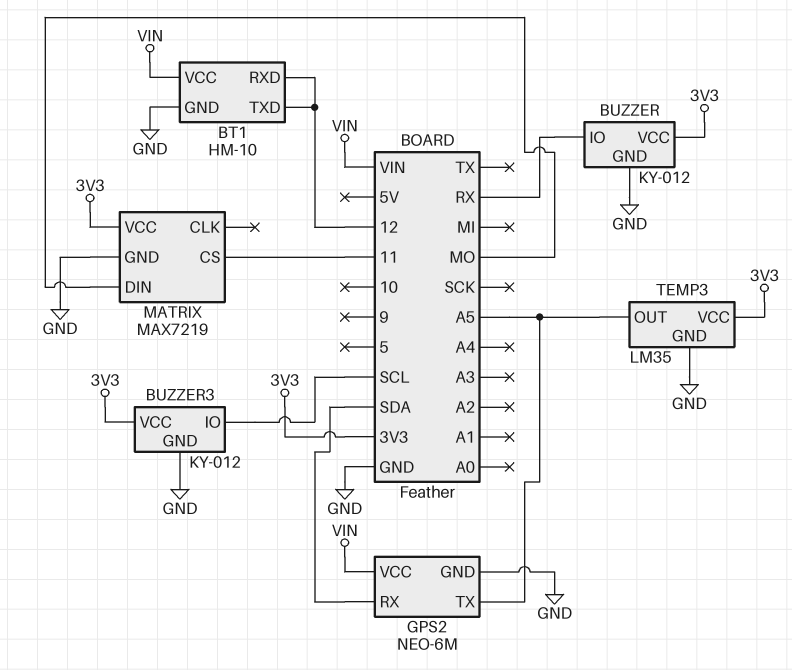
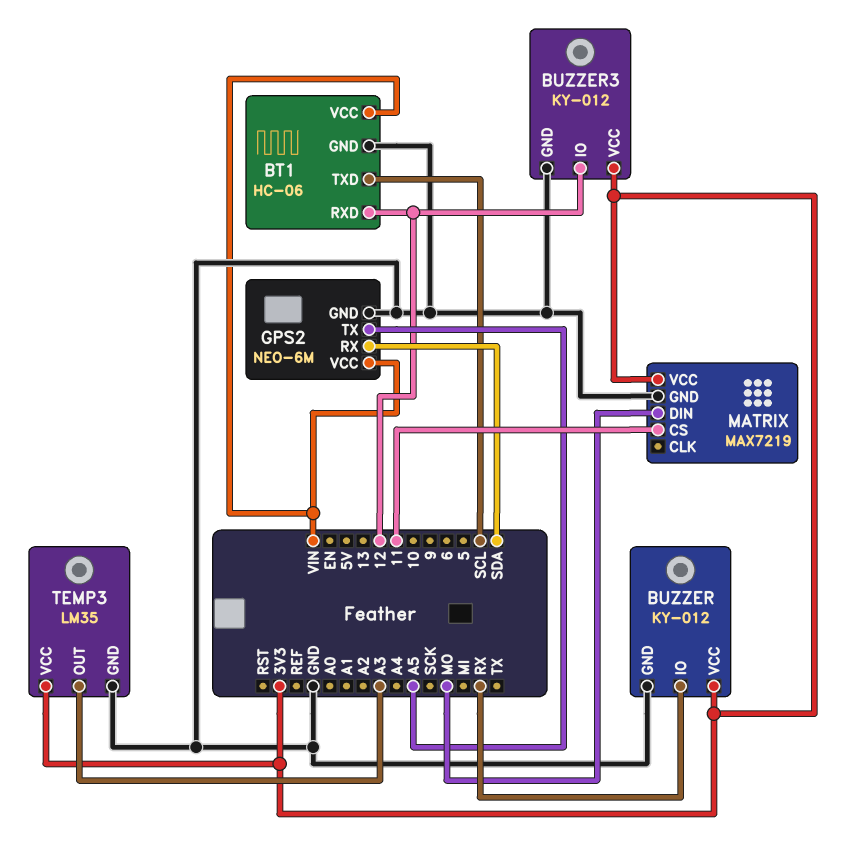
BT1: HM-10 -> HC-06
BT1 pin TXD: 12 -> SCL
BUZZER3 pin IO: SCL -> 12
TEMP3 pin OUT: A5 -> A3

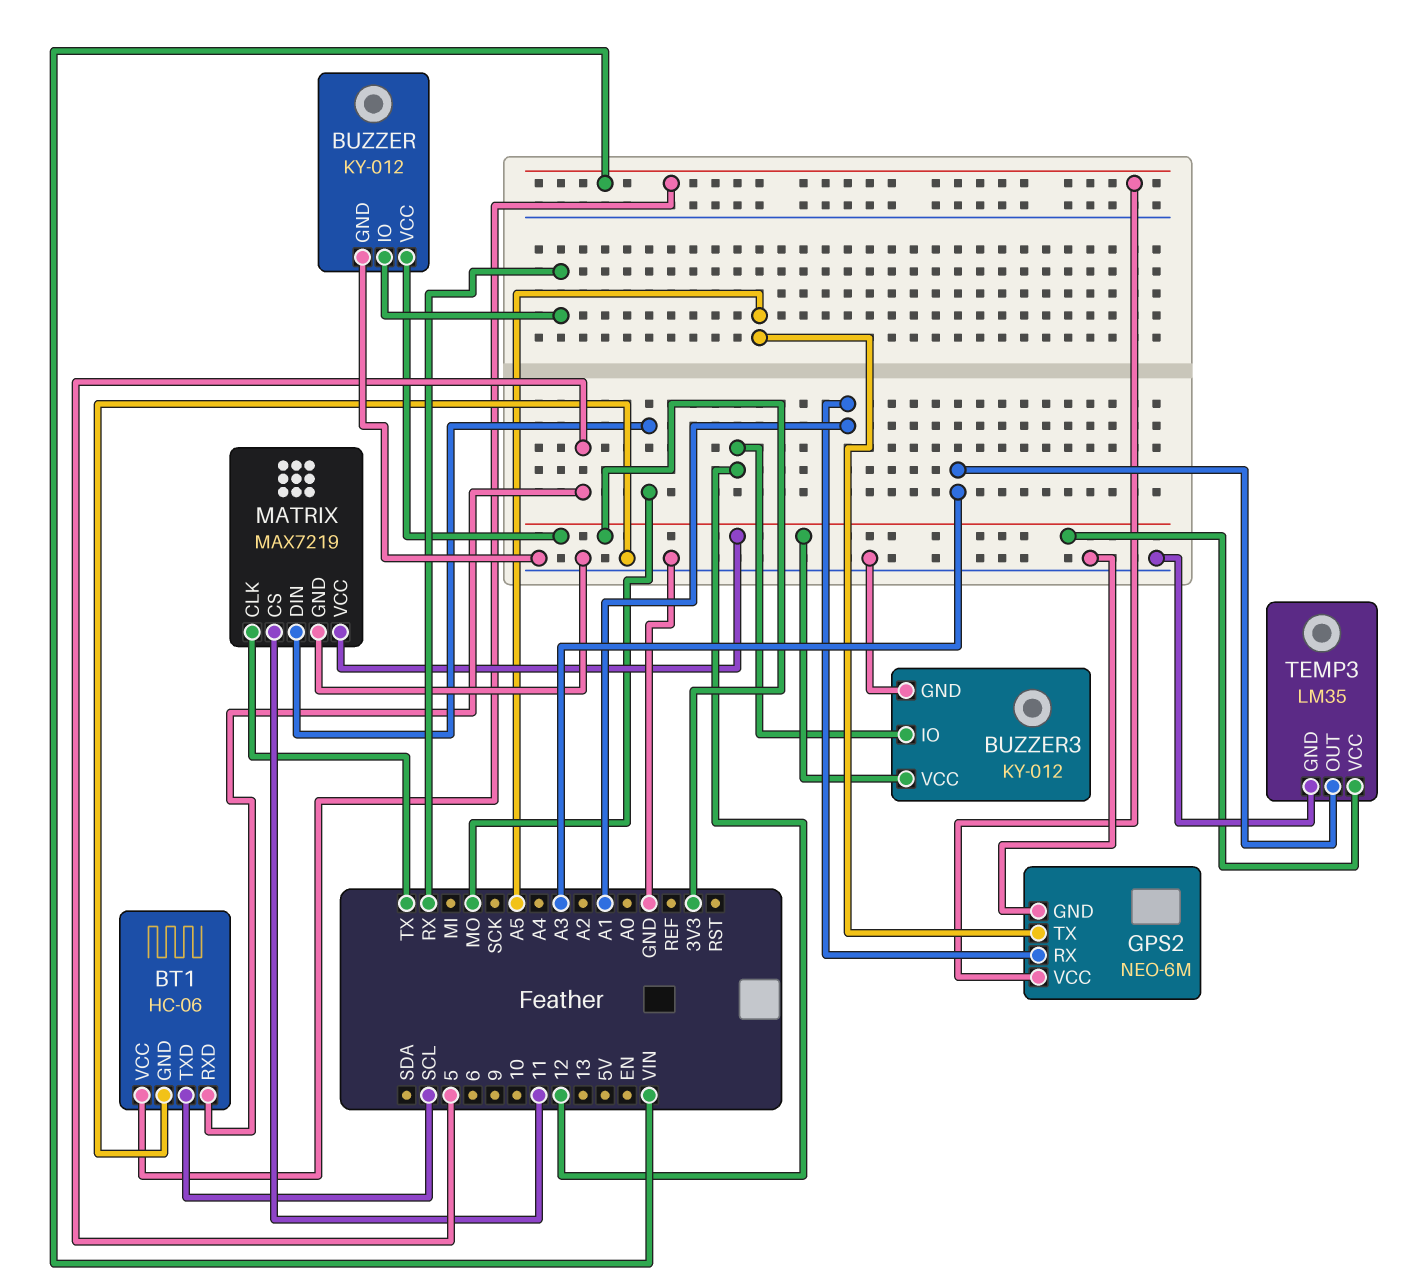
BT1 pin RXD: 12 -> 5
GPS2 pin RX: SDA -> A1
MATRIX pin CLK: none -> TX

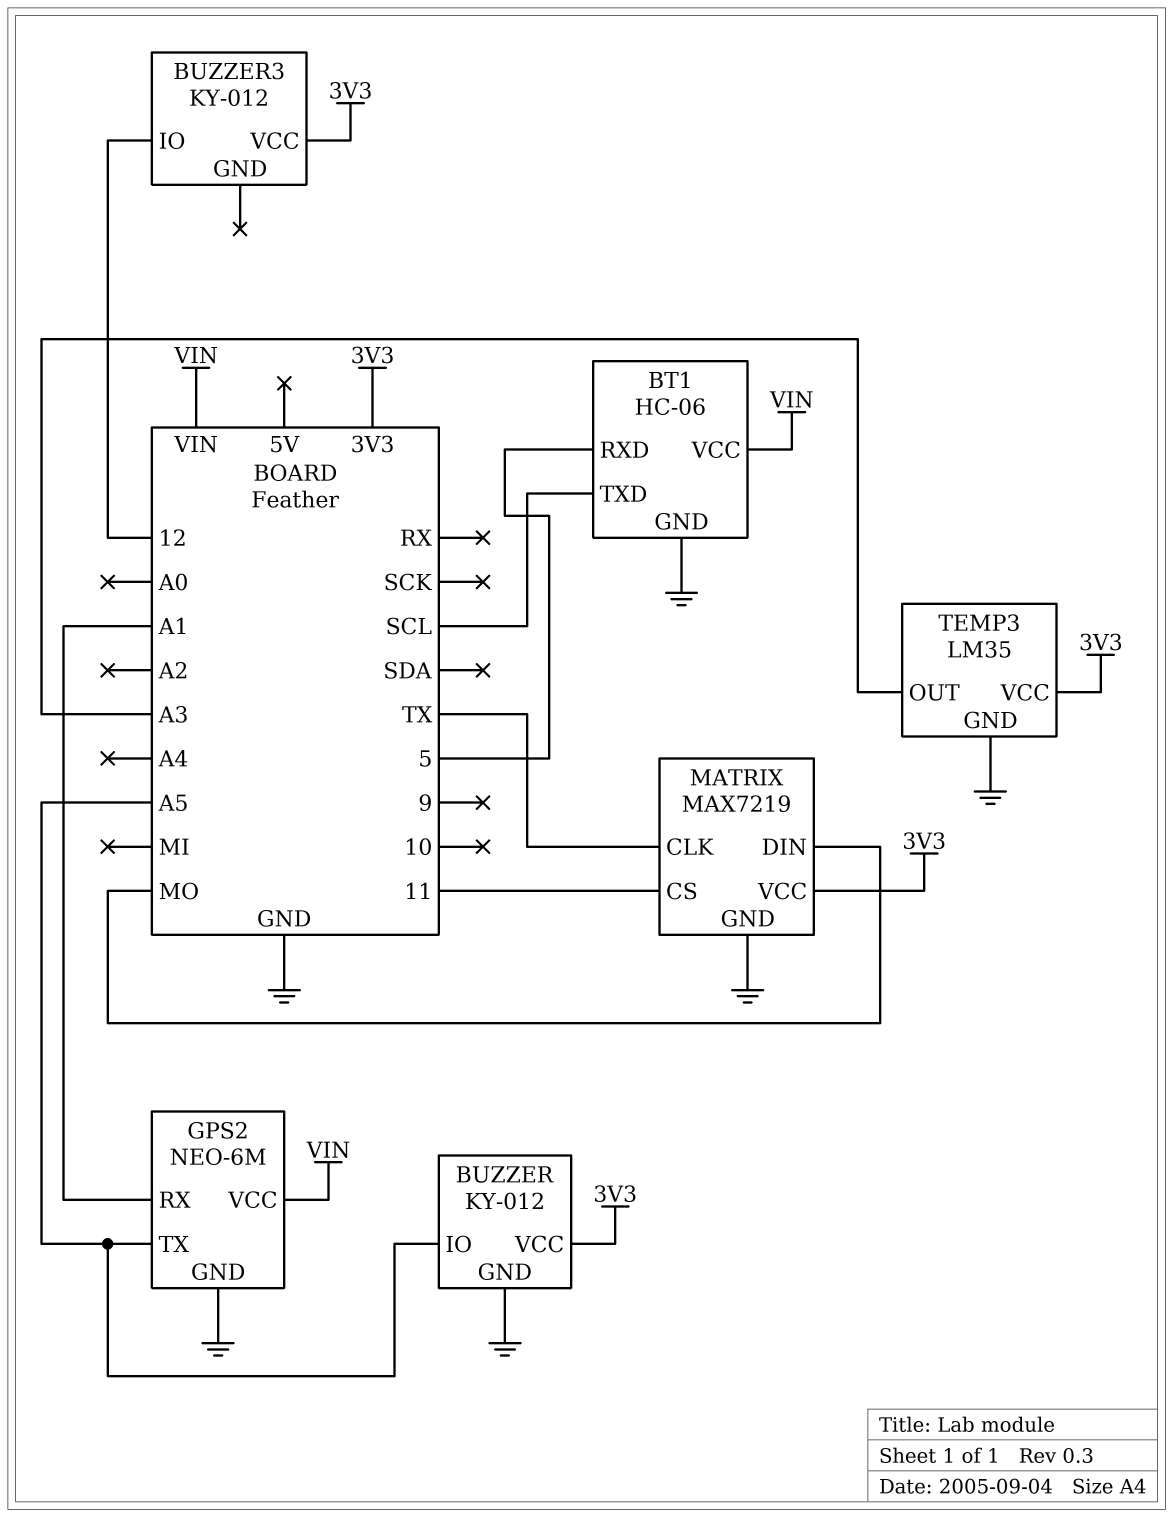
BUZZER pin IO: RX -> A5
BUZZER3 pin GND: GND -> none

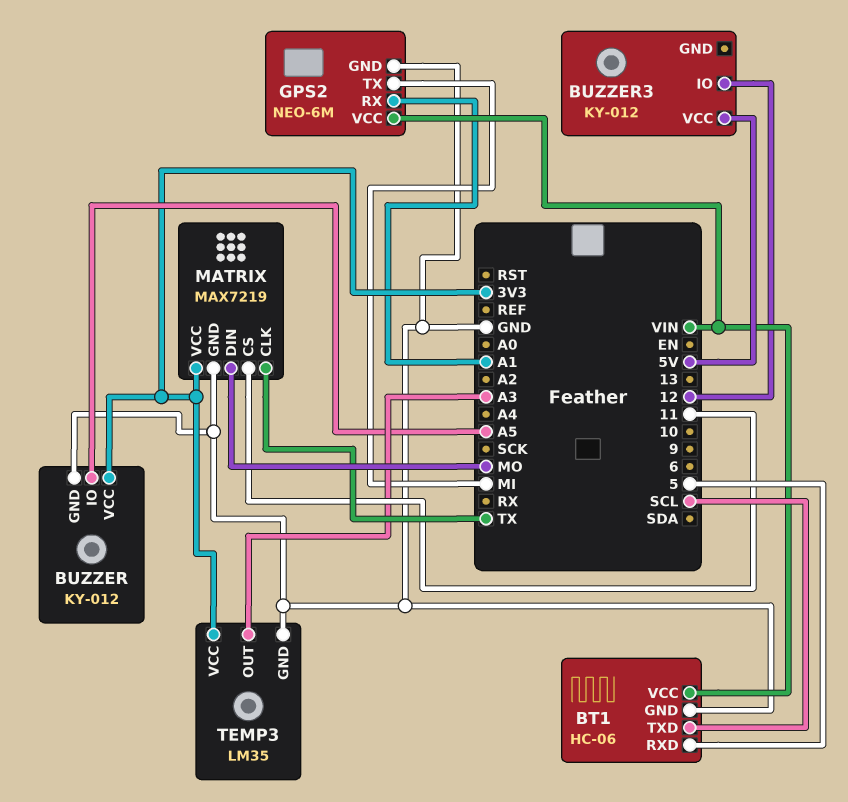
BUZZER3 pin VCC: 3V3 -> 5V
GPS2 pin TX: A5 -> MI

